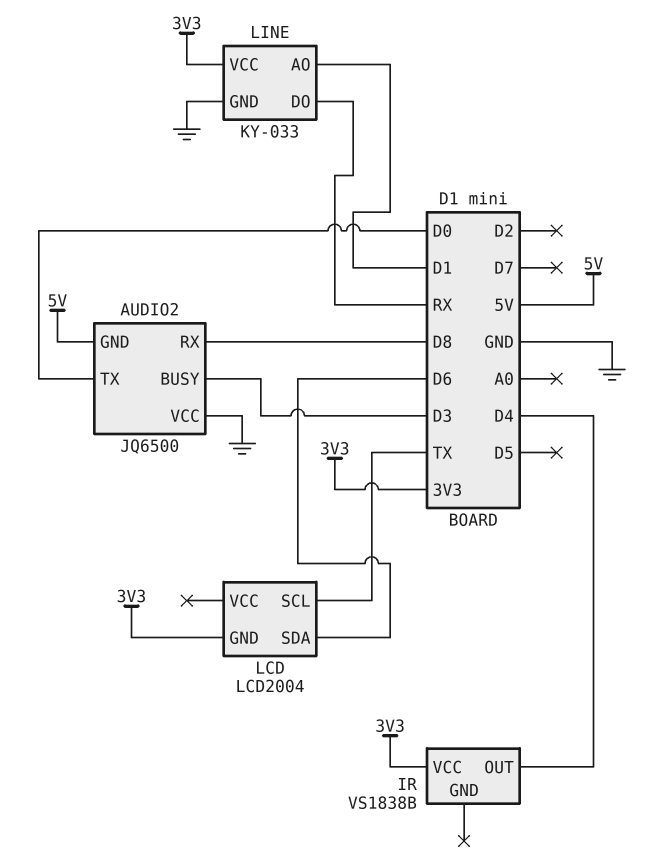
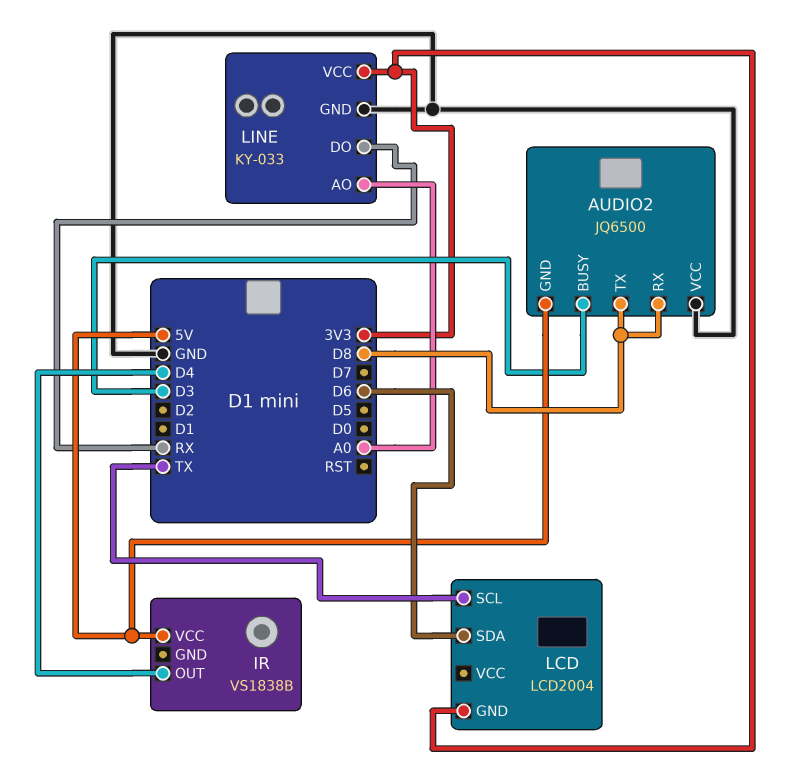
AUDIO2 pin TX: D0 -> D8
IR pin VCC: 3V3 -> 5V
LINE pin AO: D1 -> A0

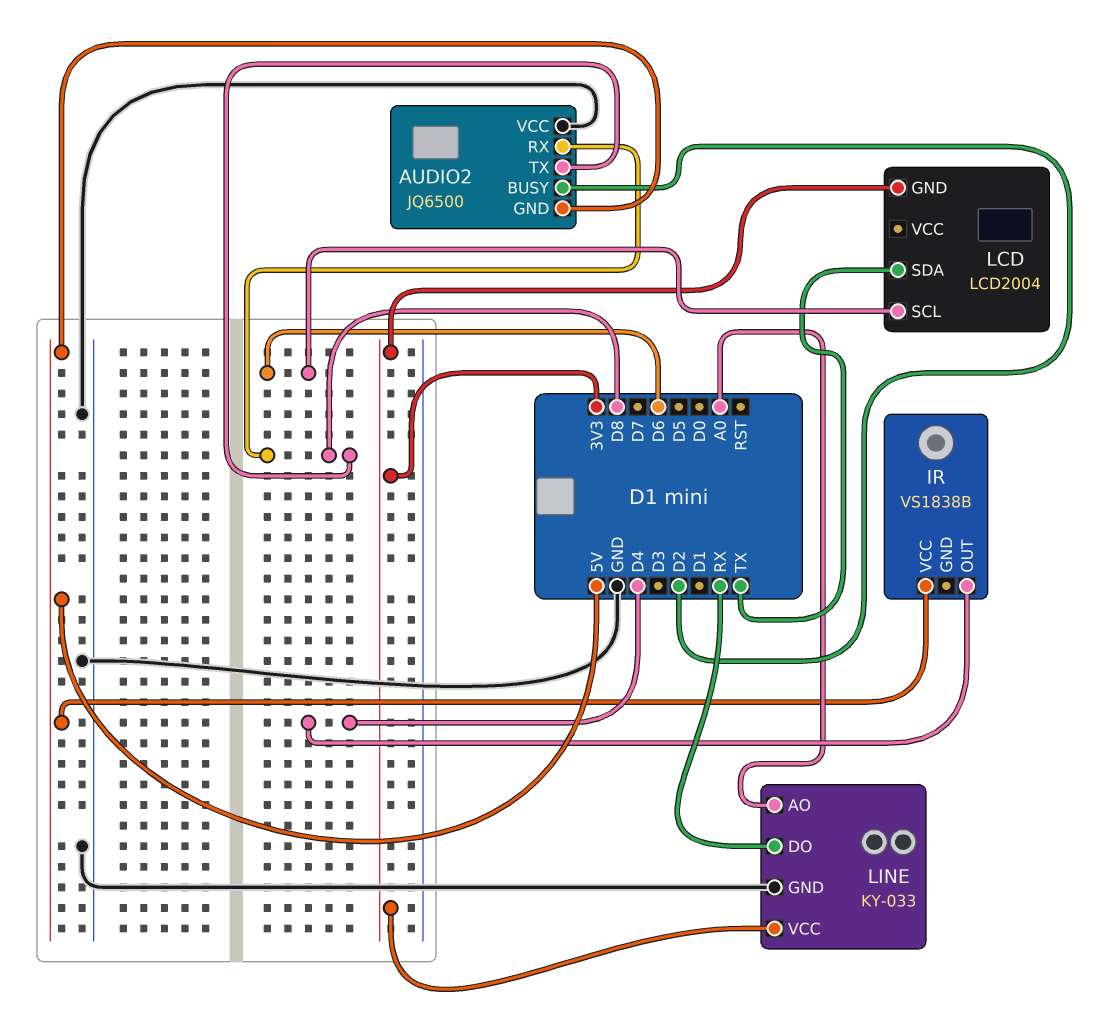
AUDIO2 pin BUSY: D3 -> D2
LCD pin SCL: TX -> D6
LCD pin SDA: D6 -> TX

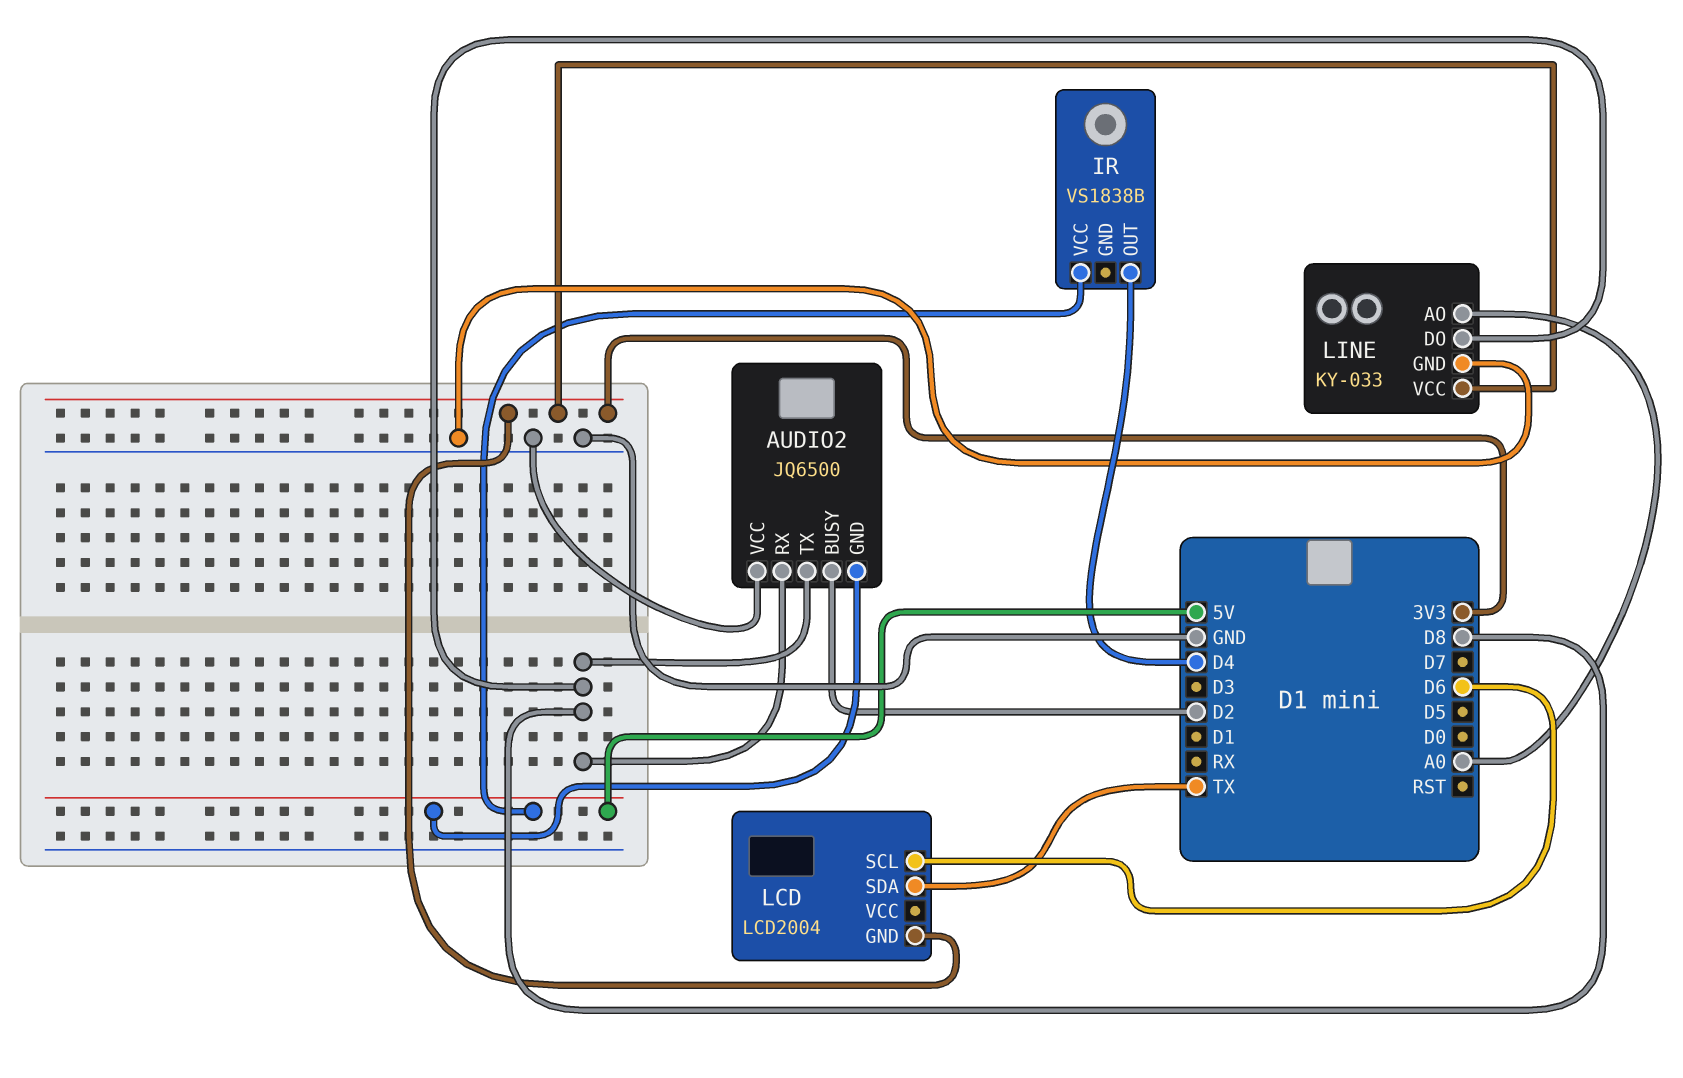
LINE pin DO: RX -> D8

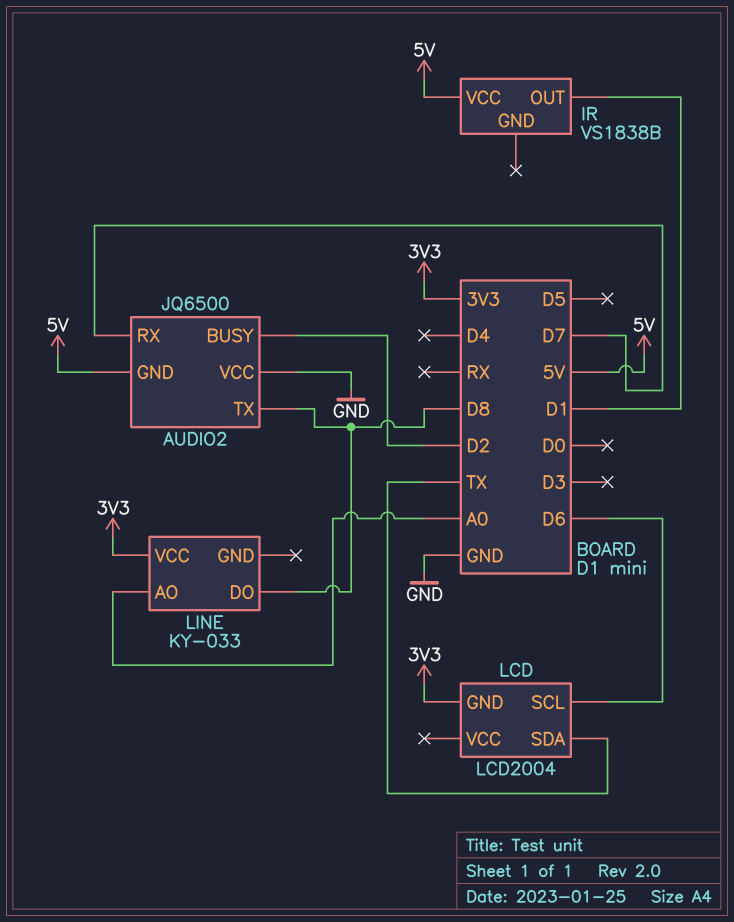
AUDIO2 pin RX: D8 -> D7
IR pin OUT: D4 -> D1
LINE pin GND: GND -> none

